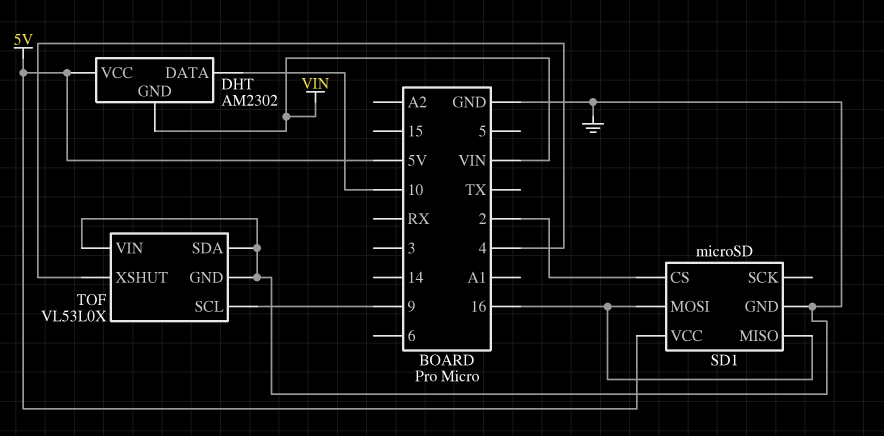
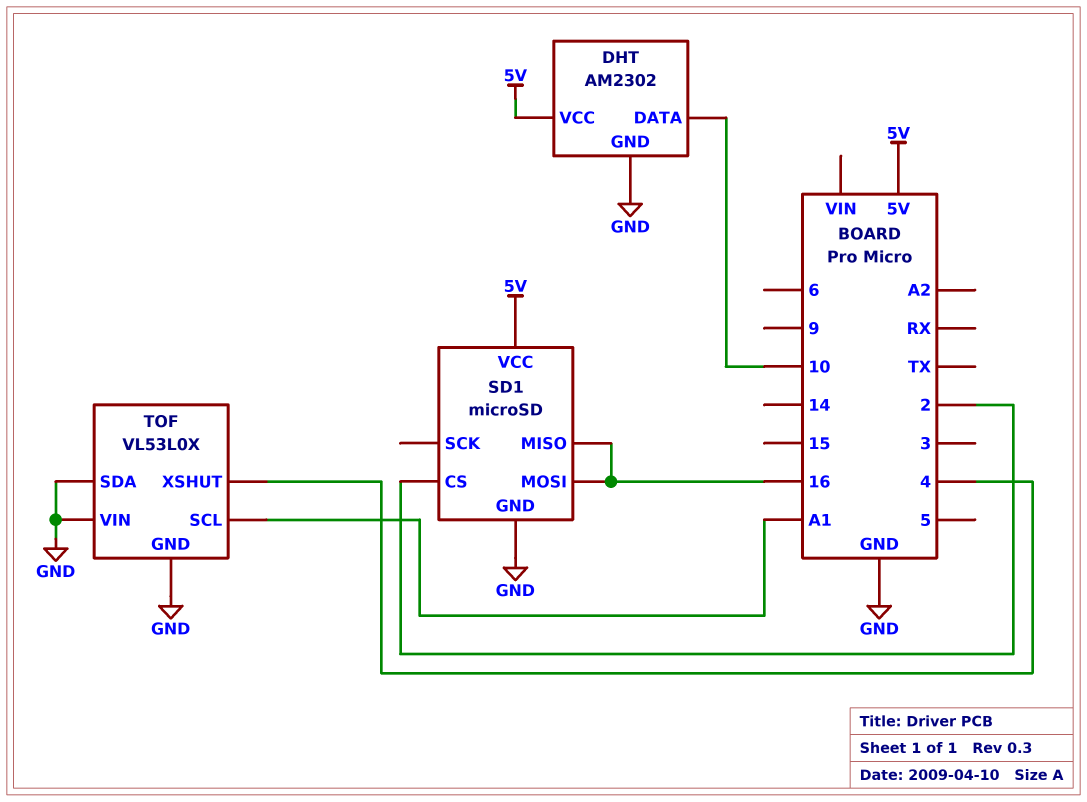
DHT pin GND: VIN -> GND
TOF pin SCL: 9 -> A1

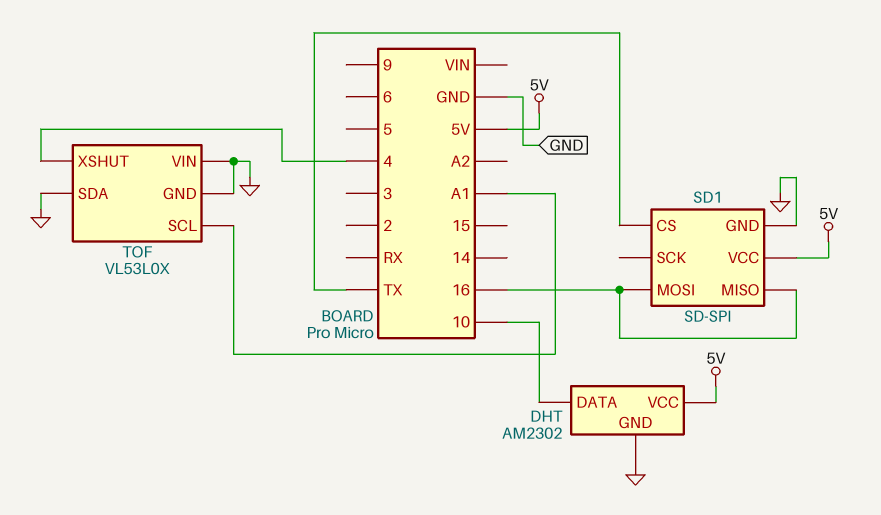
SD1: microSD -> SD-SPI
SD1 pin CS: 2 -> TX

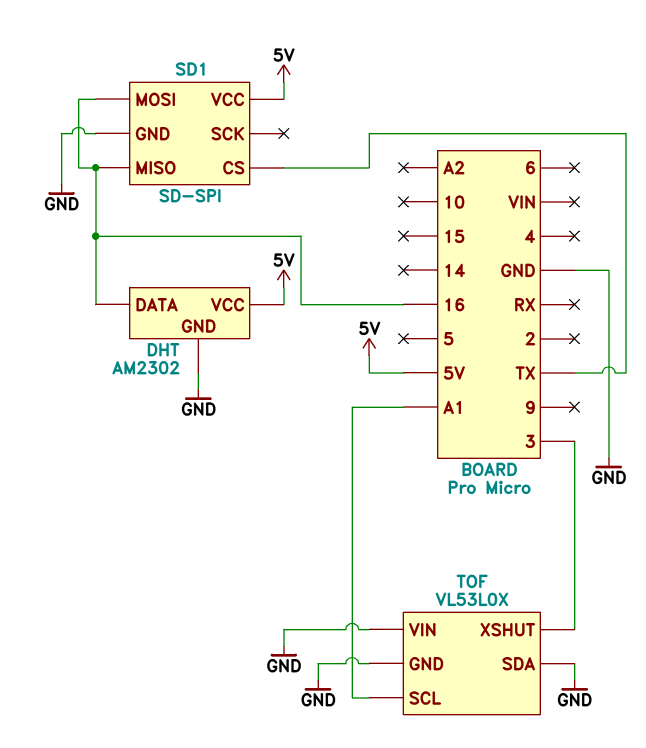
DHT pin DATA: 10 -> 16
TOF pin XSHUT: 4 -> 3

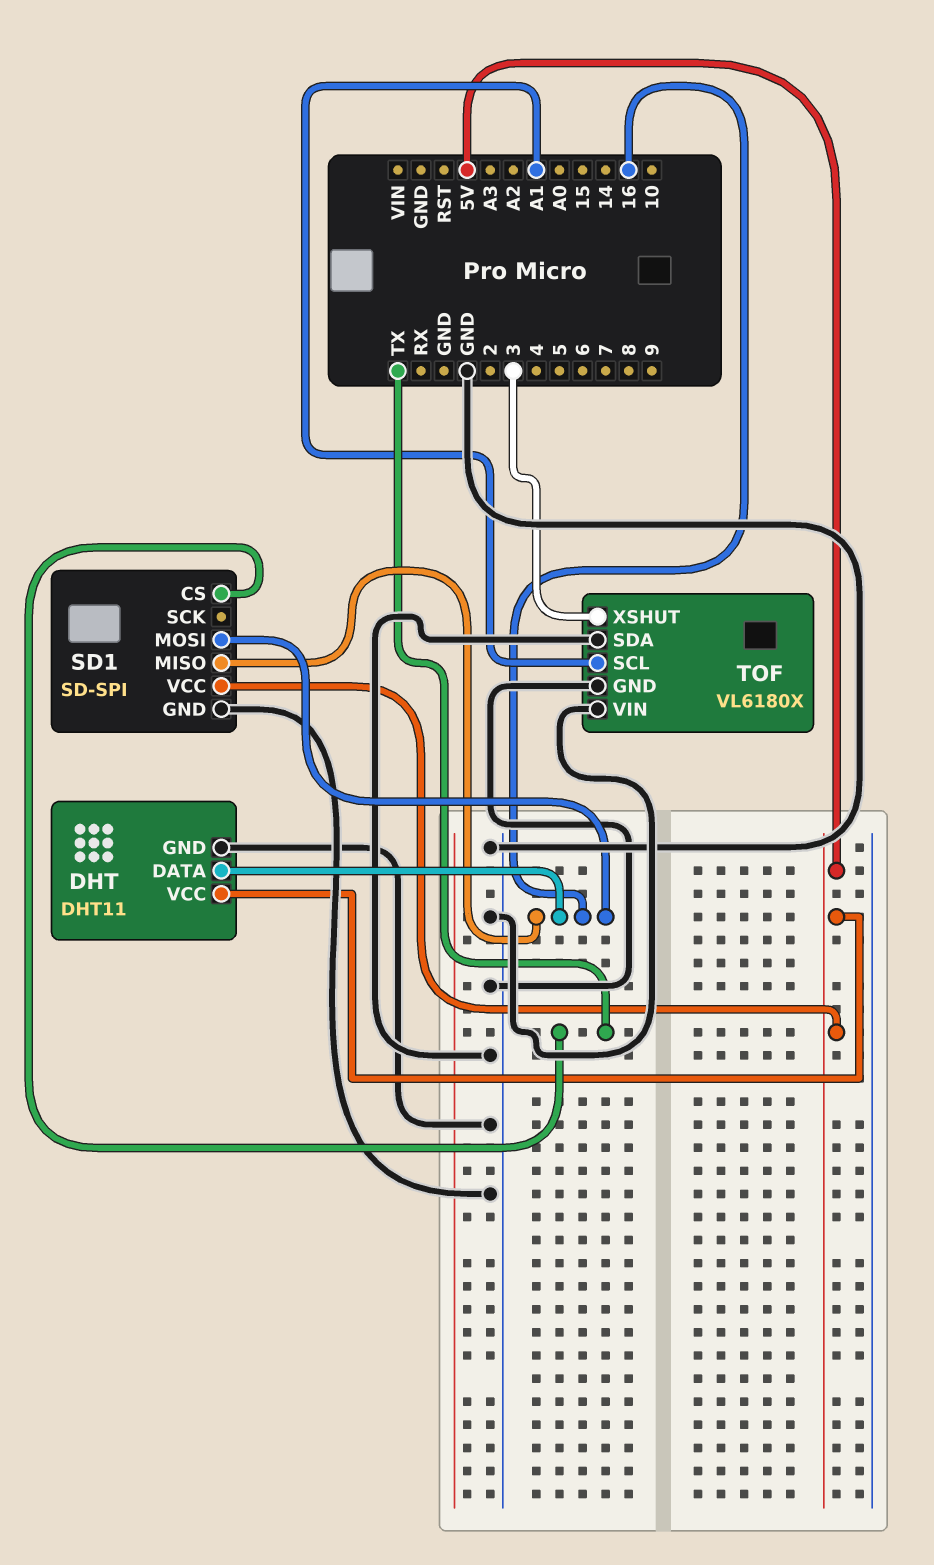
DHT: AM2302 -> DHT11
TOF: VL53L0X -> VL6180X

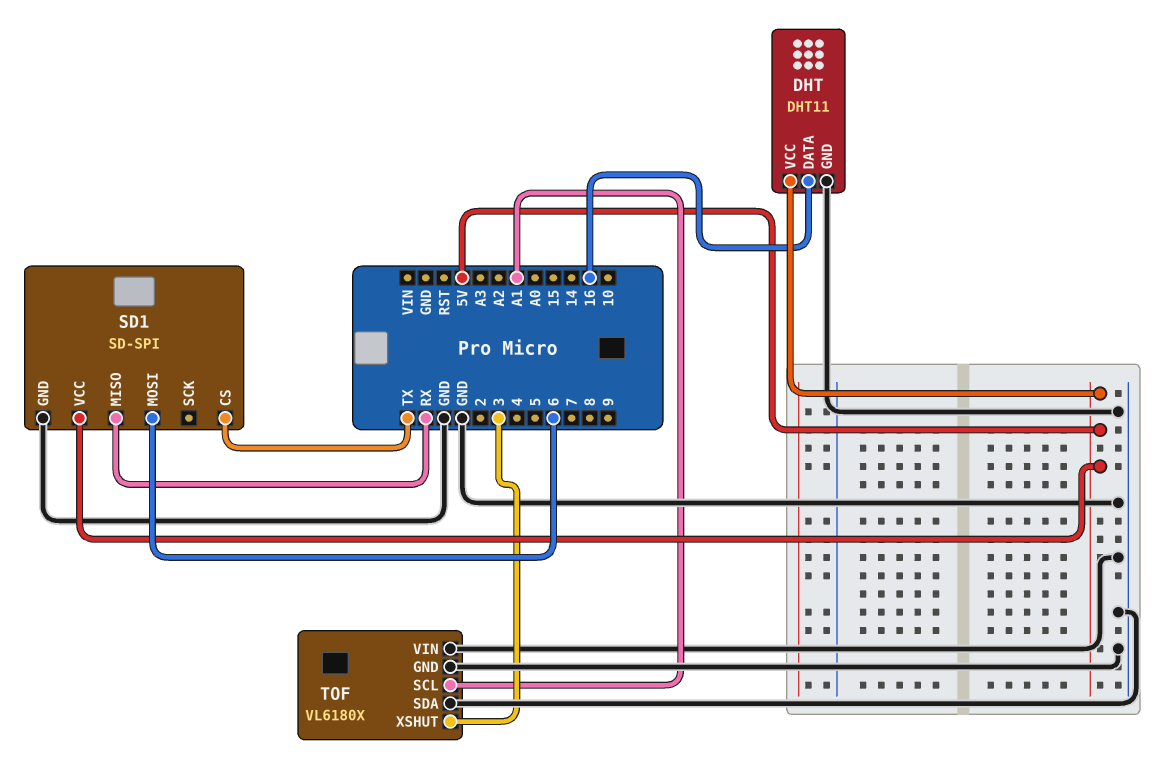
SD1 pin MISO: 16 -> RX
SD1 pin MOSI: 16 -> 6

